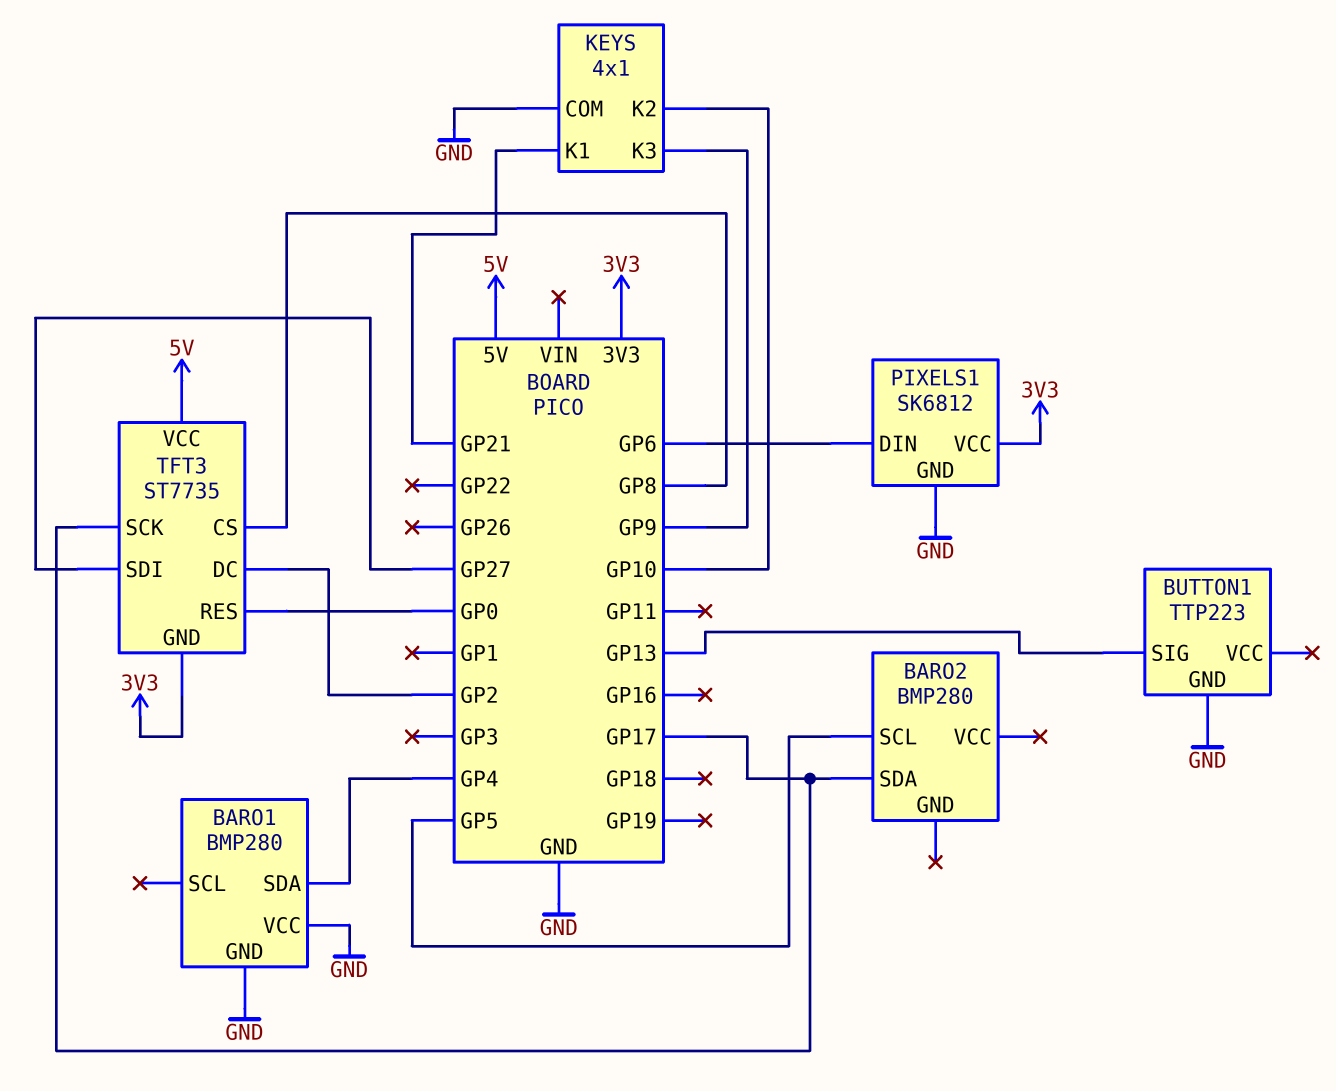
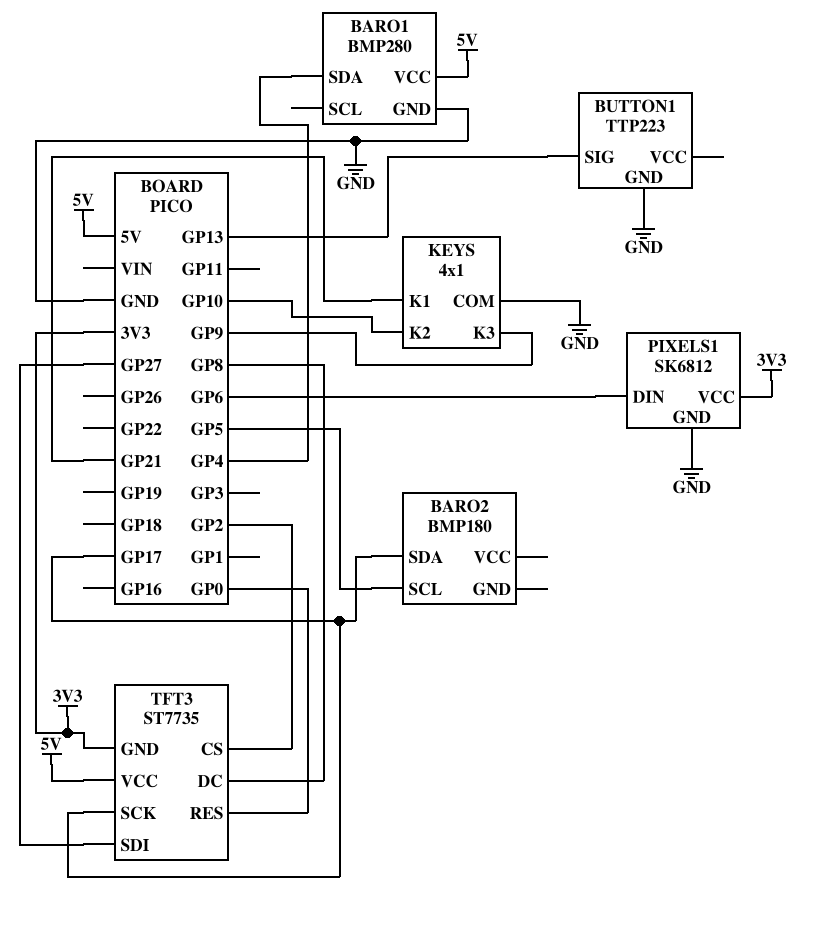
BARO1 pin VCC: GND -> 5V
BARO2: BMP280 -> BMP180
TFT3 pin CS: GP8 -> GP2
TFT3 pin DC: GP2 -> GP8

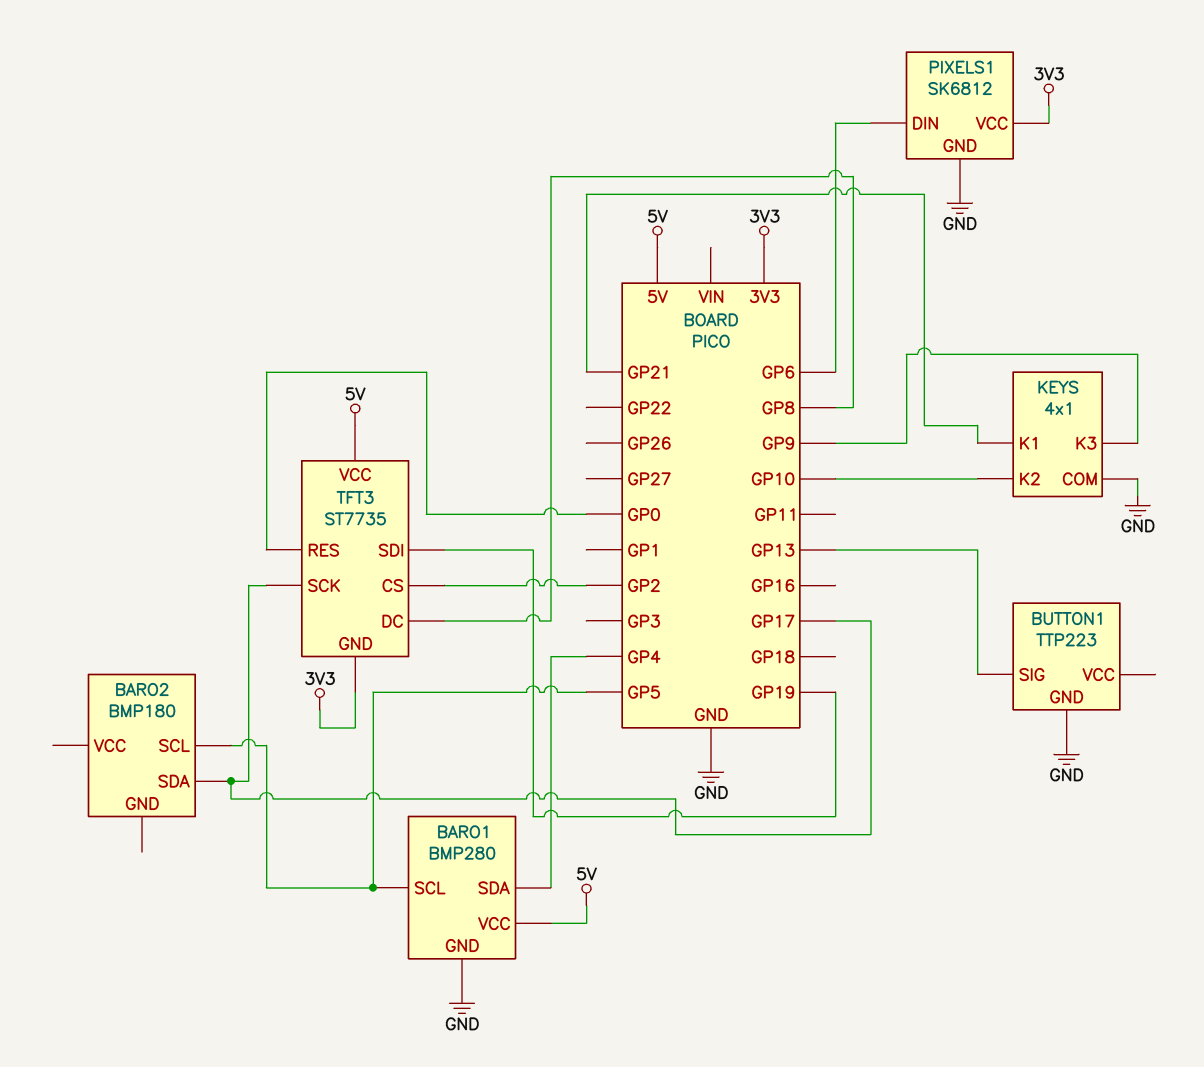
BARO1 pin SCL: none -> GP5
TFT3 pin SDI: GP27 -> GP19

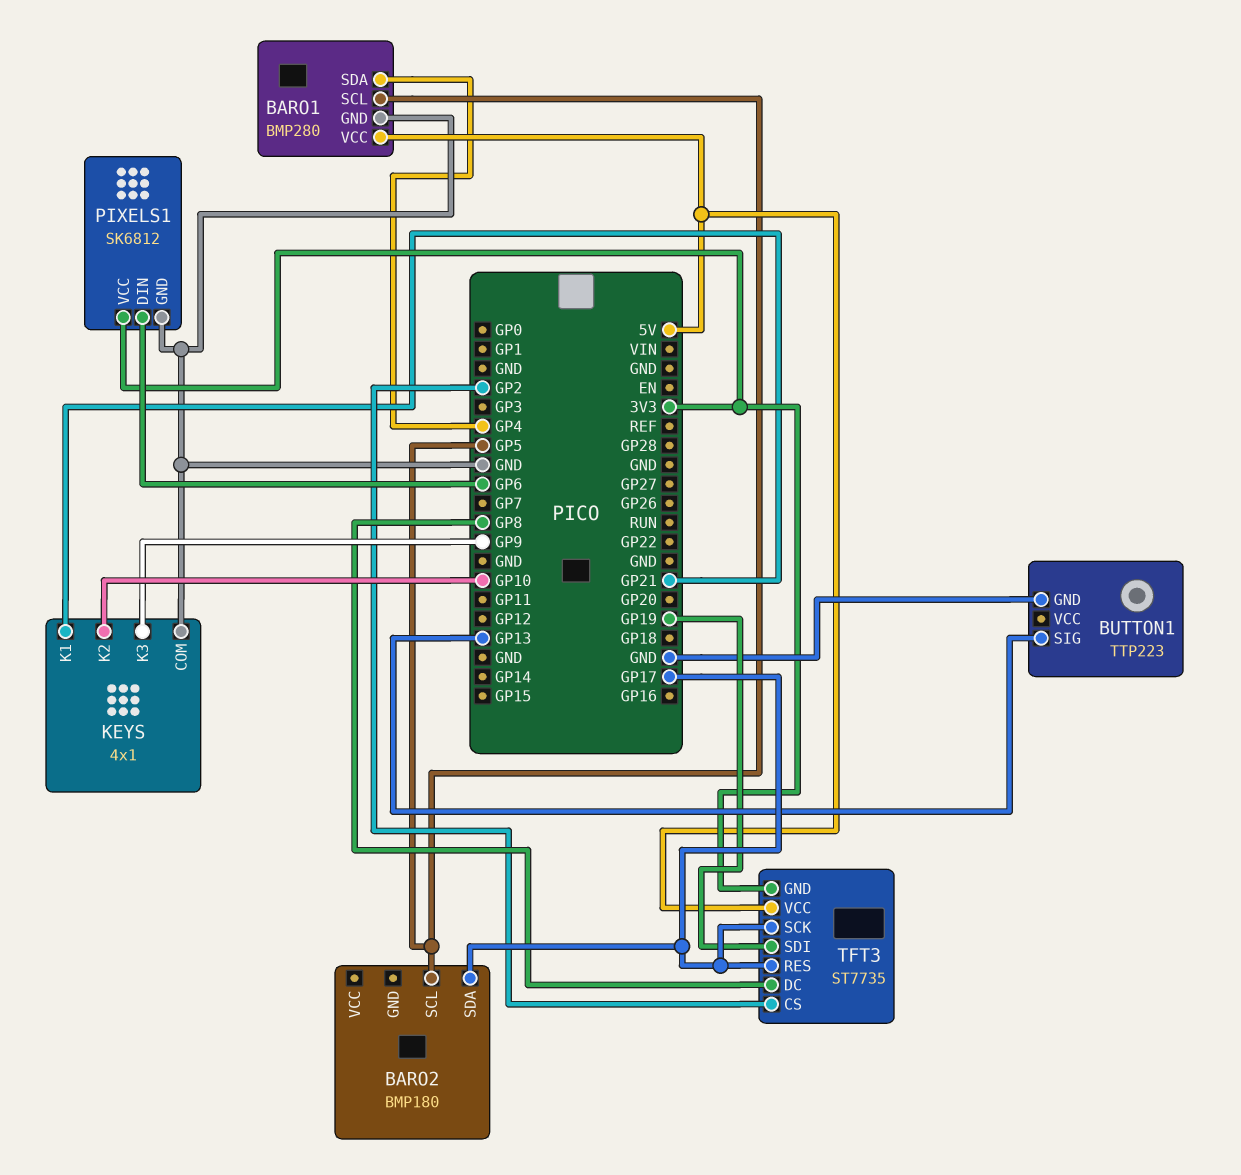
TFT3 pin RES: GP0 -> GP17

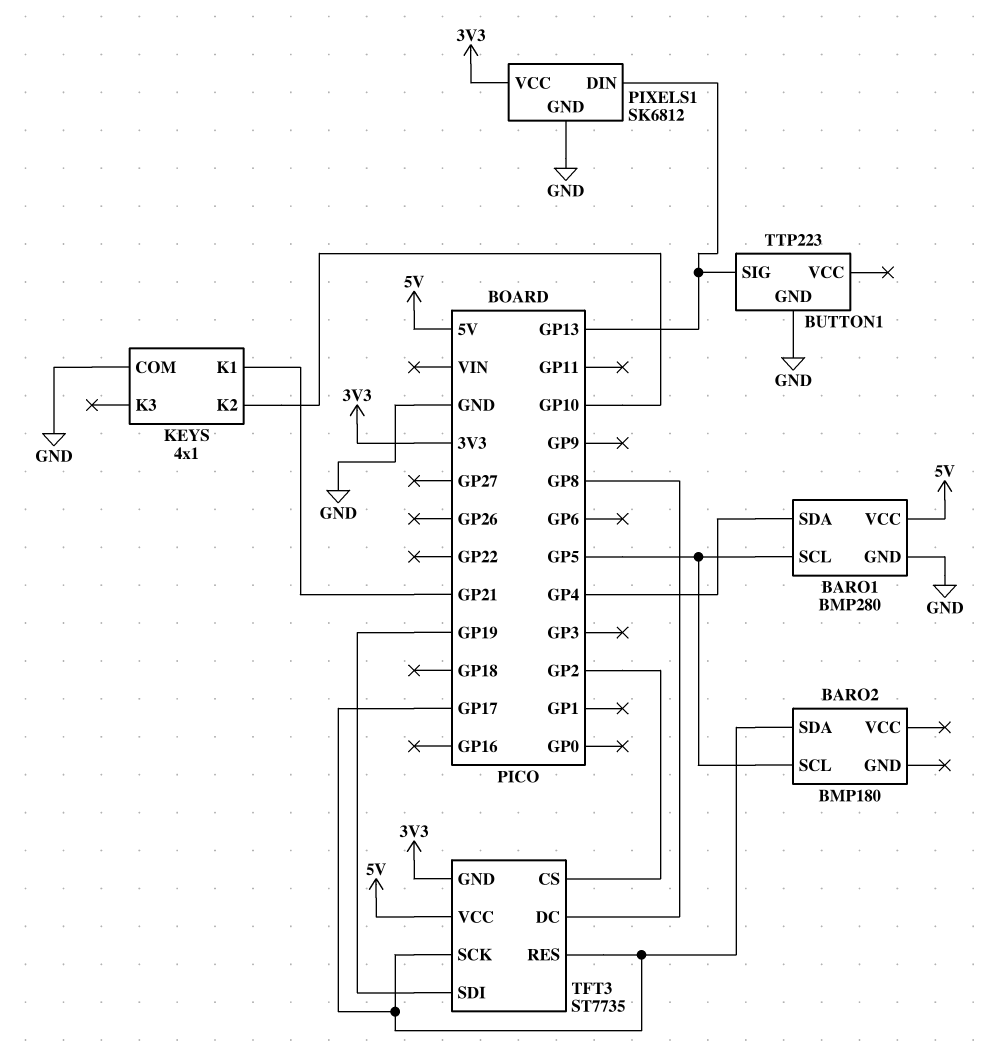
KEYS pin K3: GP9 -> none
PIXELS1 pin DIN: GP6 -> GP13

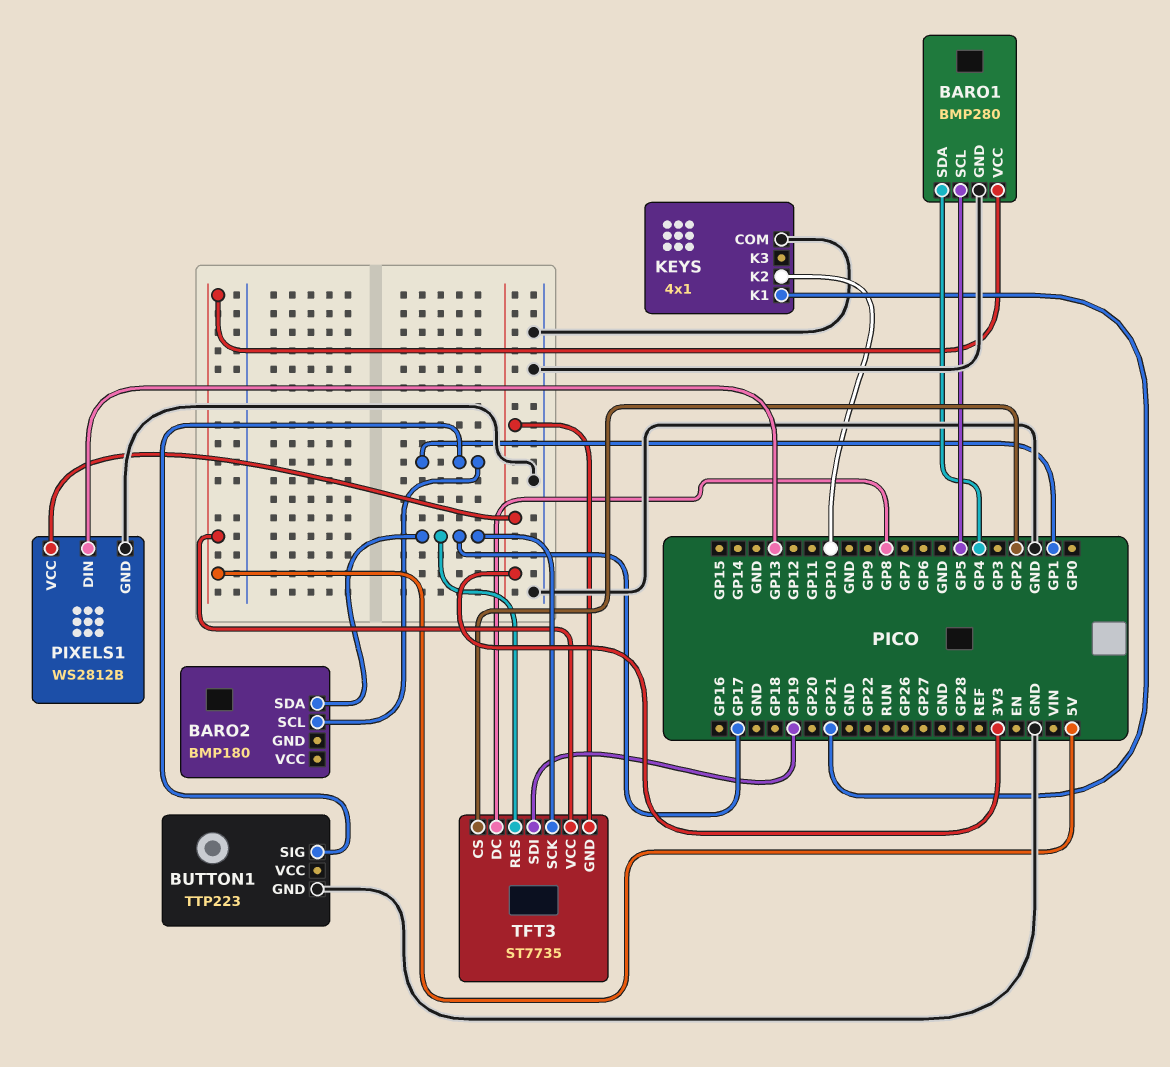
BARO2 pin SCL: GP5 -> GP1
BUTTON1 pin SIG: GP13 -> GP1
PIXELS1: SK6812 -> WS2812B

